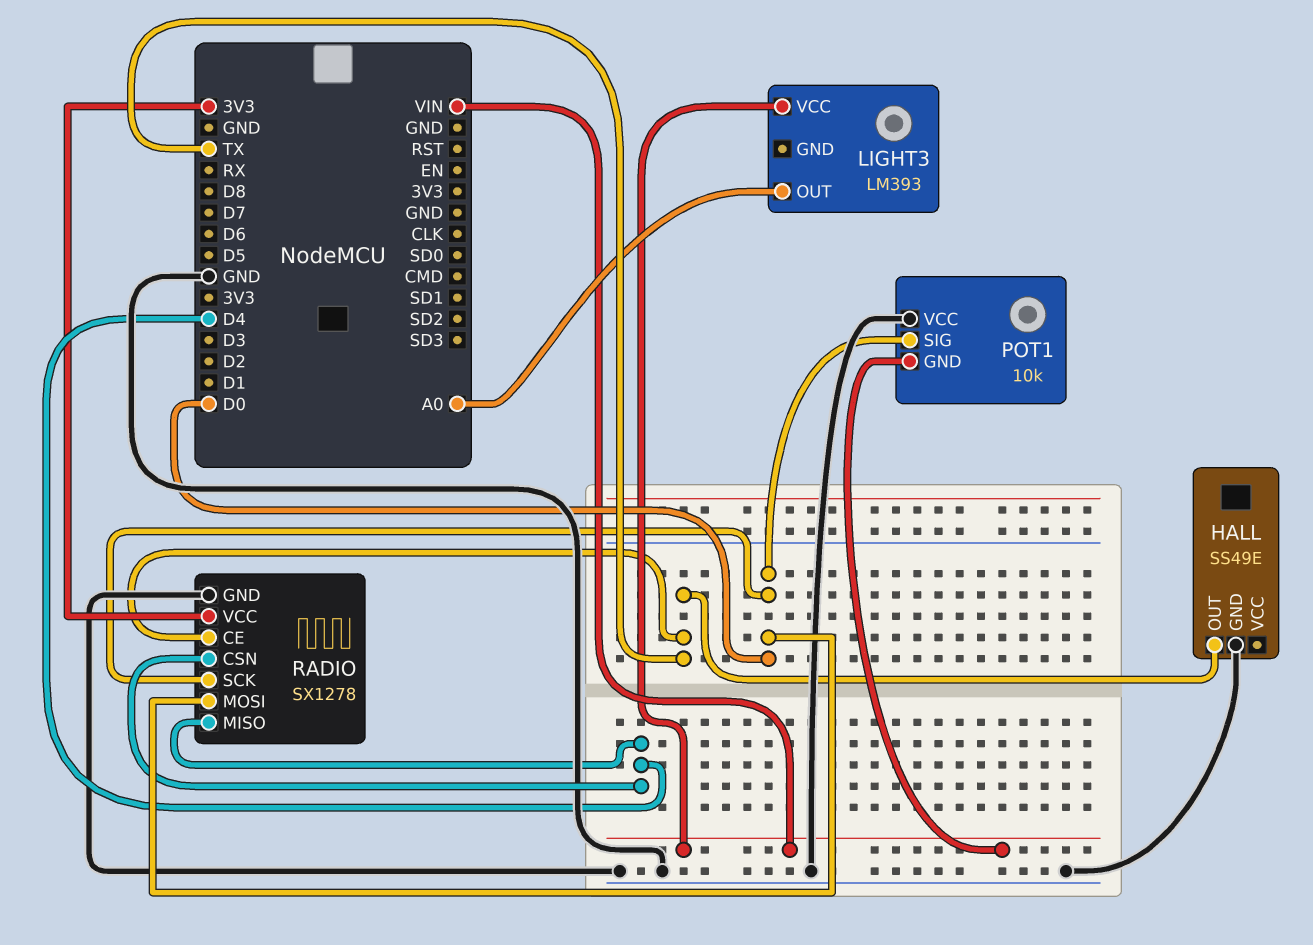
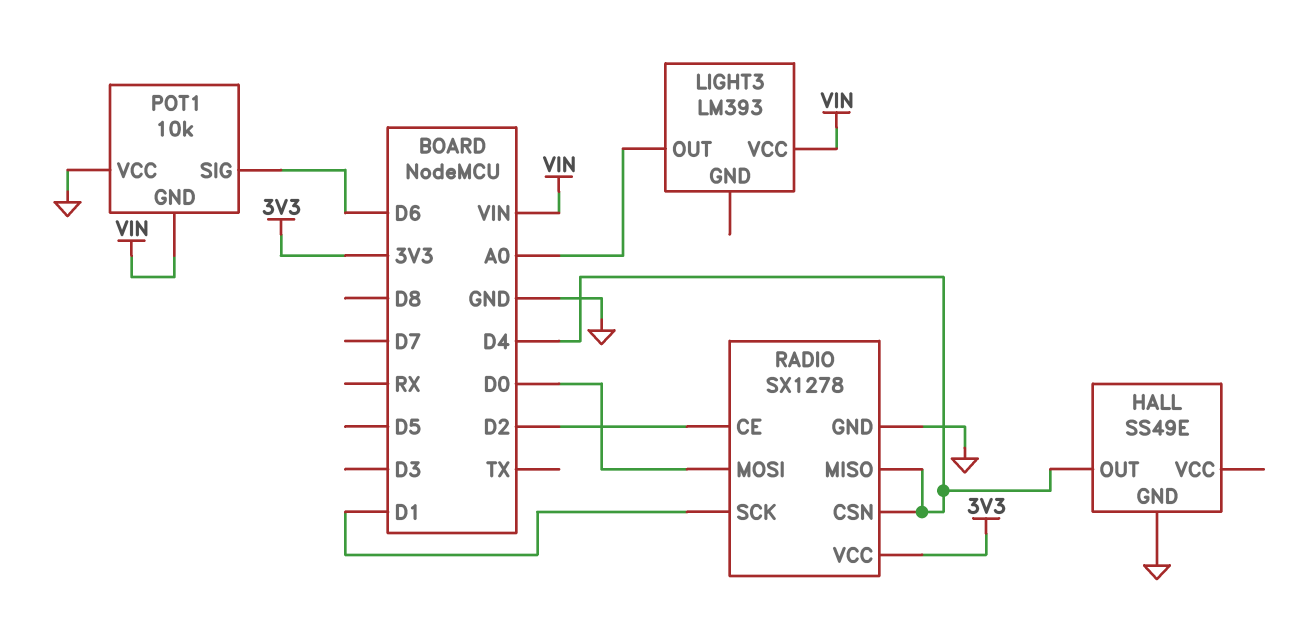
HALL pin OUT: TX -> D4
POT1 pin SIG: D0 -> D6
RADIO pin CE: TX -> D2
RADIO pin SCK: D0 -> D1

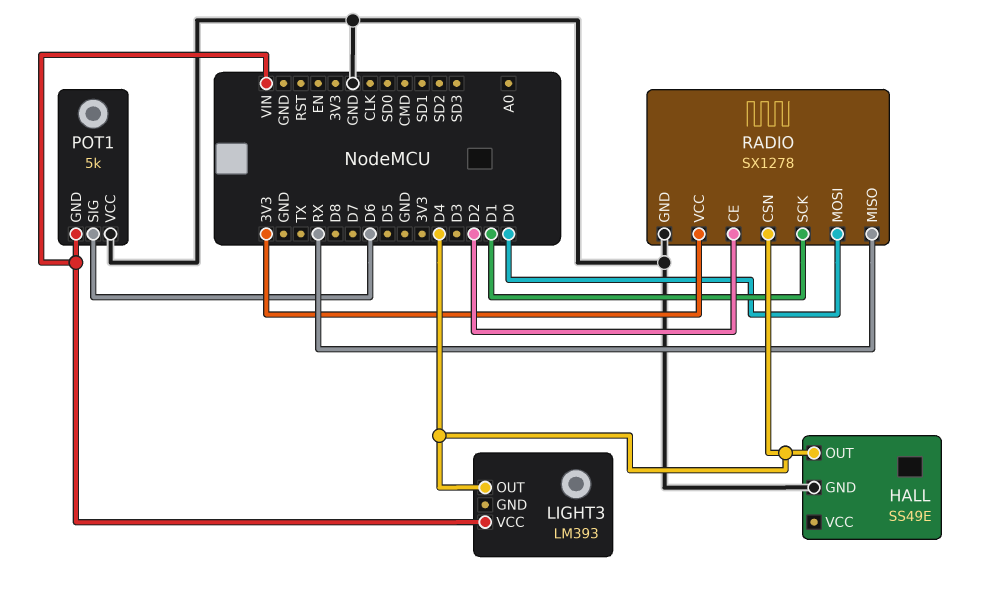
LIGHT3 pin OUT: A0 -> D4
POT1: 10k -> 5k
RADIO pin MISO: D4 -> RX

